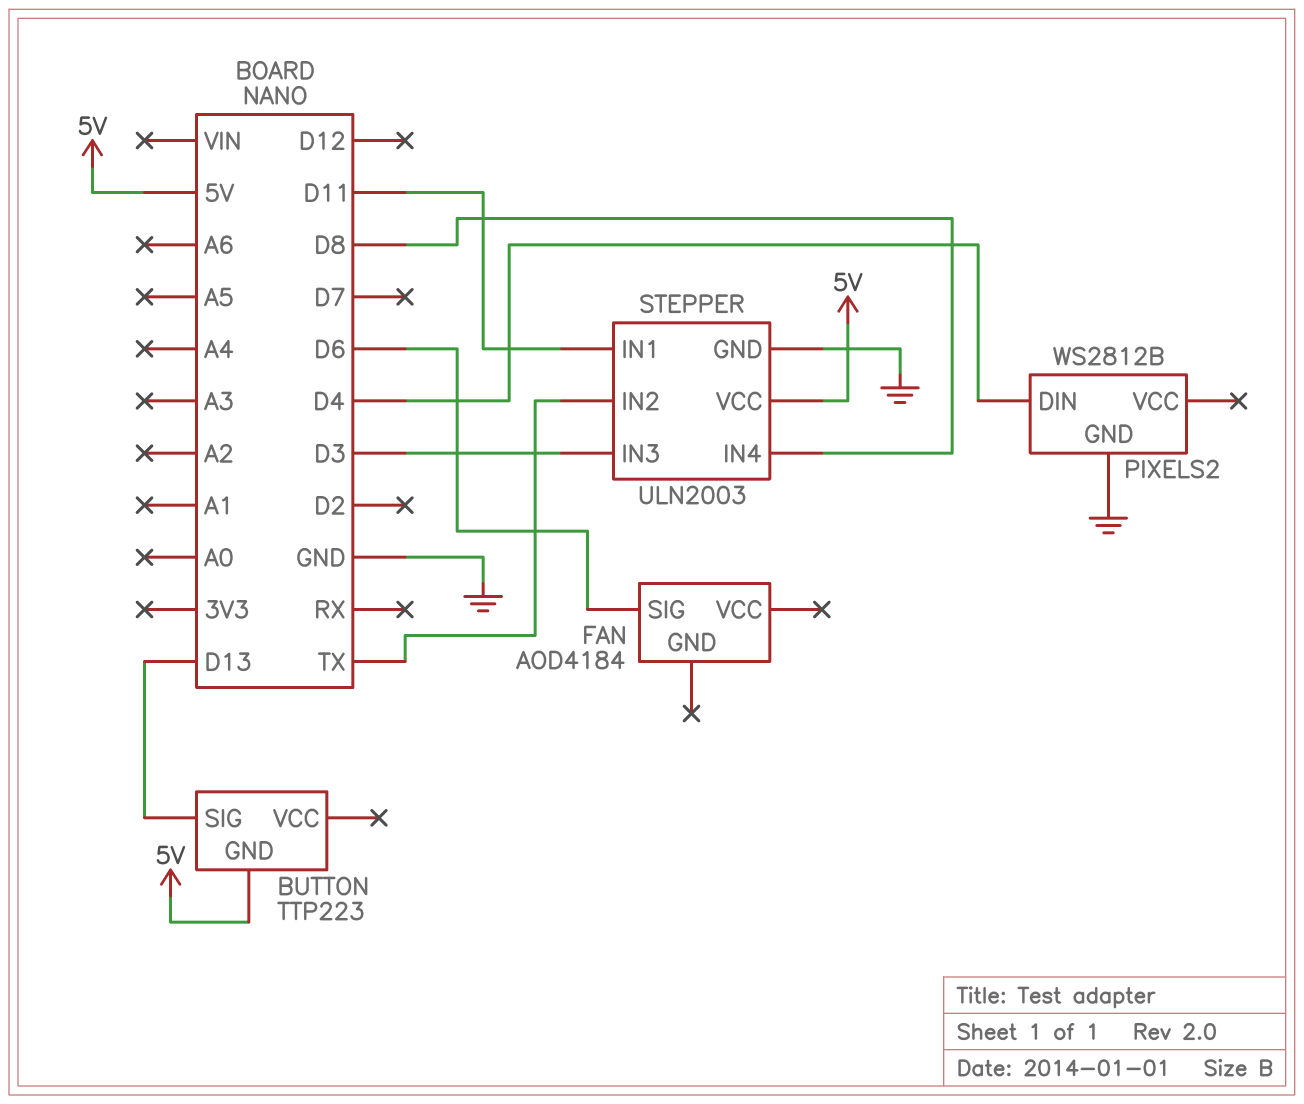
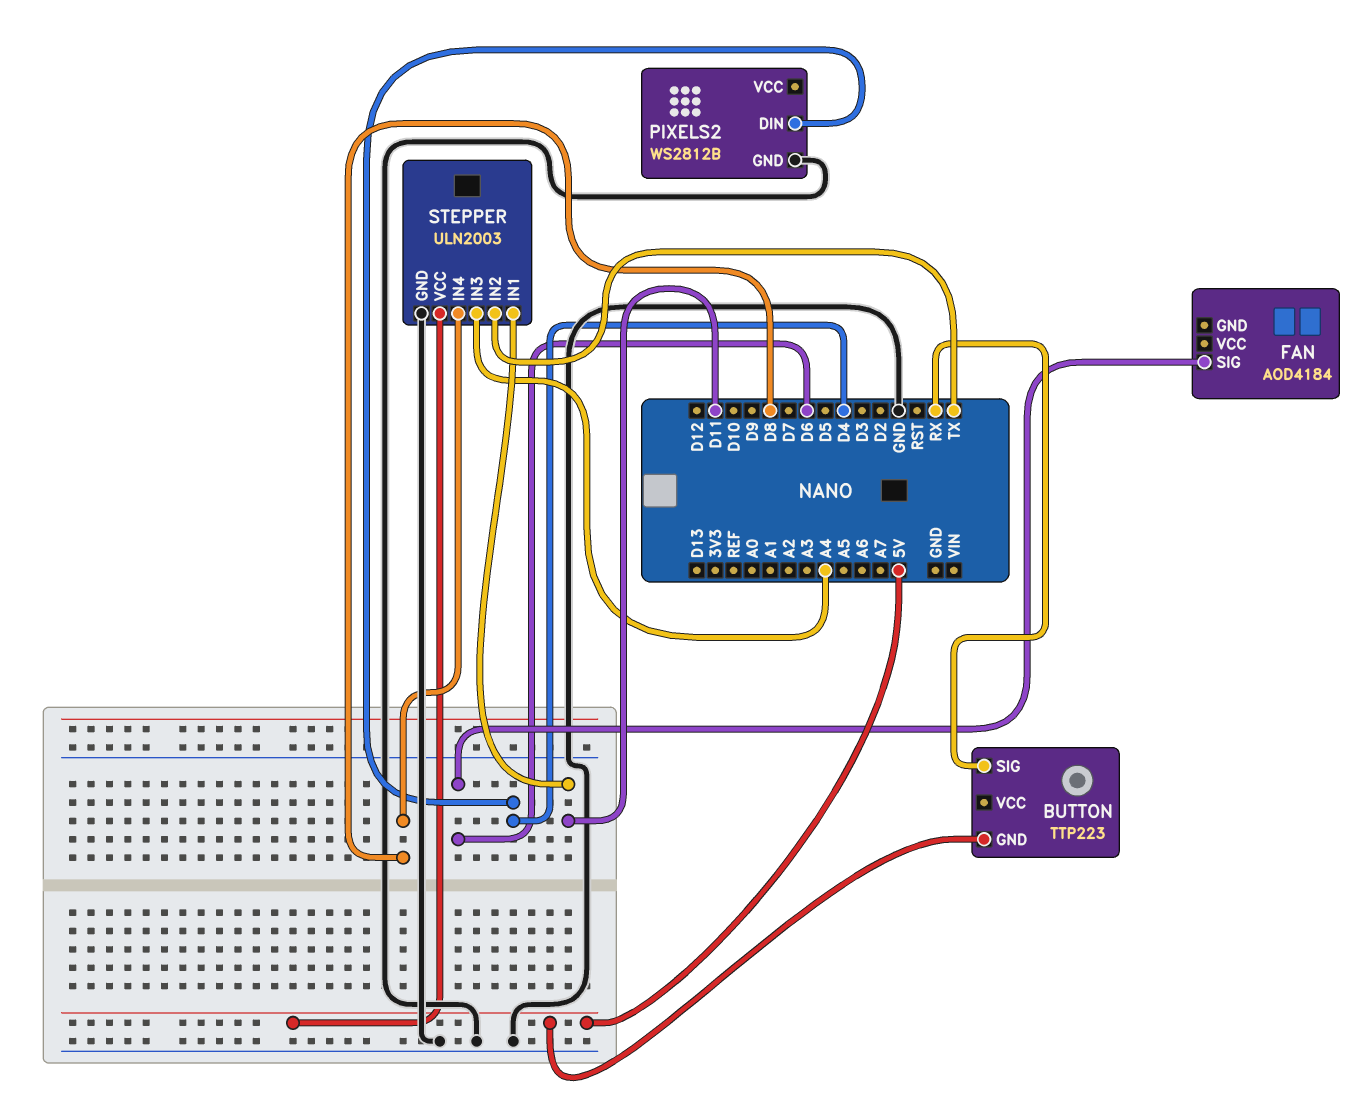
BUTTON pin SIG: D13 -> RX
STEPPER pin IN3: D3 -> A4

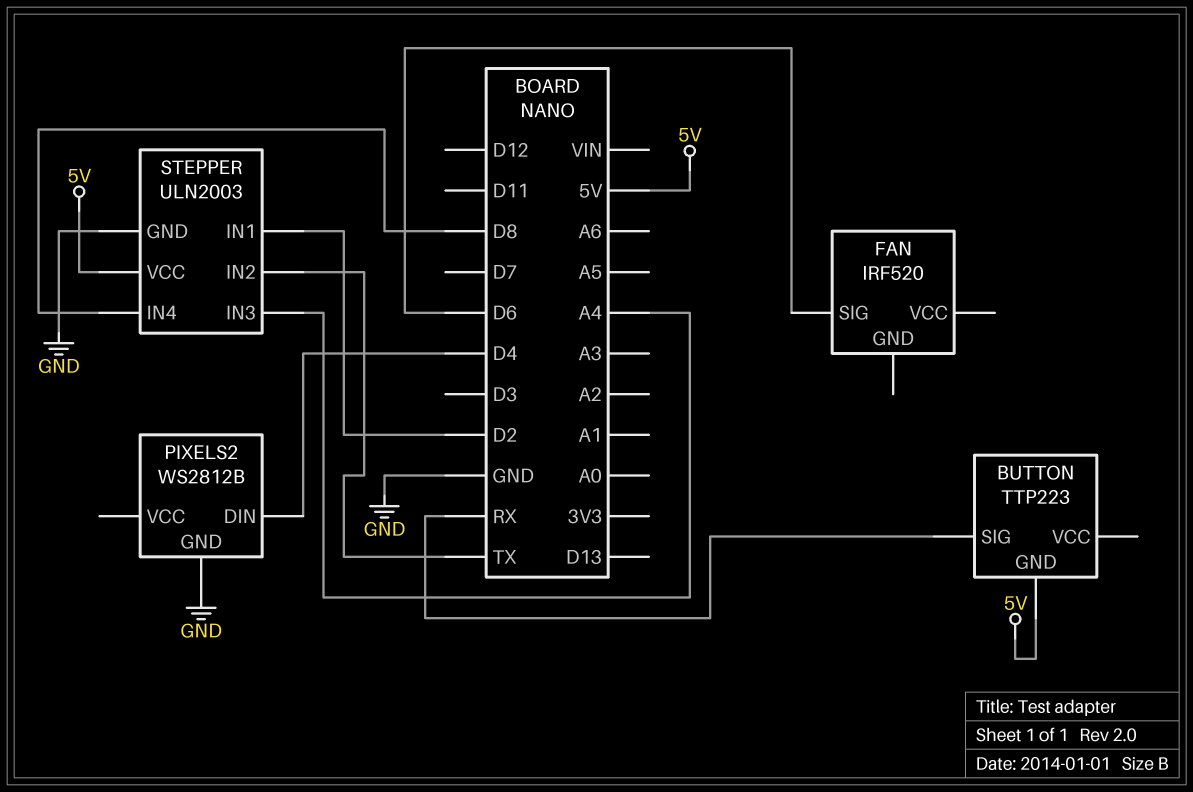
FAN: AOD4184 -> IRF520
STEPPER pin IN1: D11 -> D2

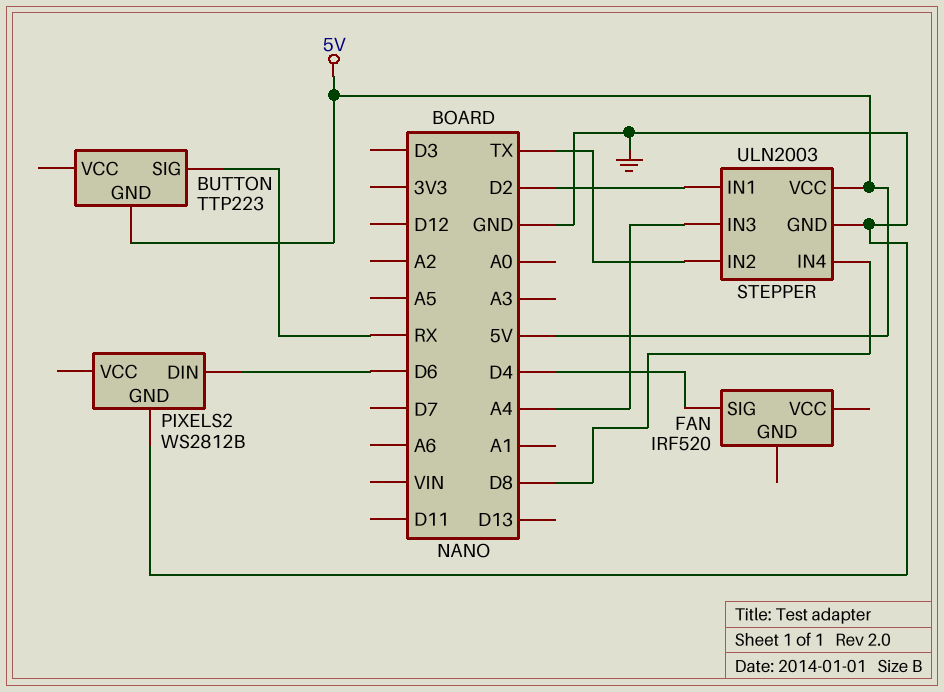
FAN pin SIG: D6 -> D4
PIXELS2 pin DIN: D4 -> D6

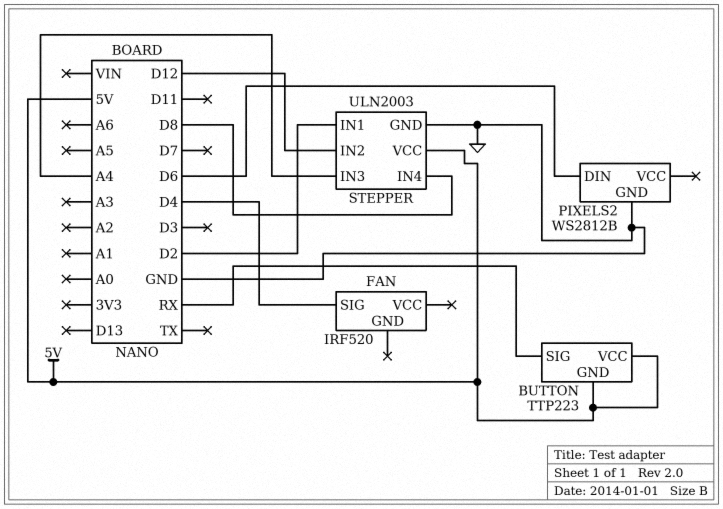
BUTTON pin VCC: none -> 5V
STEPPER pin IN2: TX -> D12

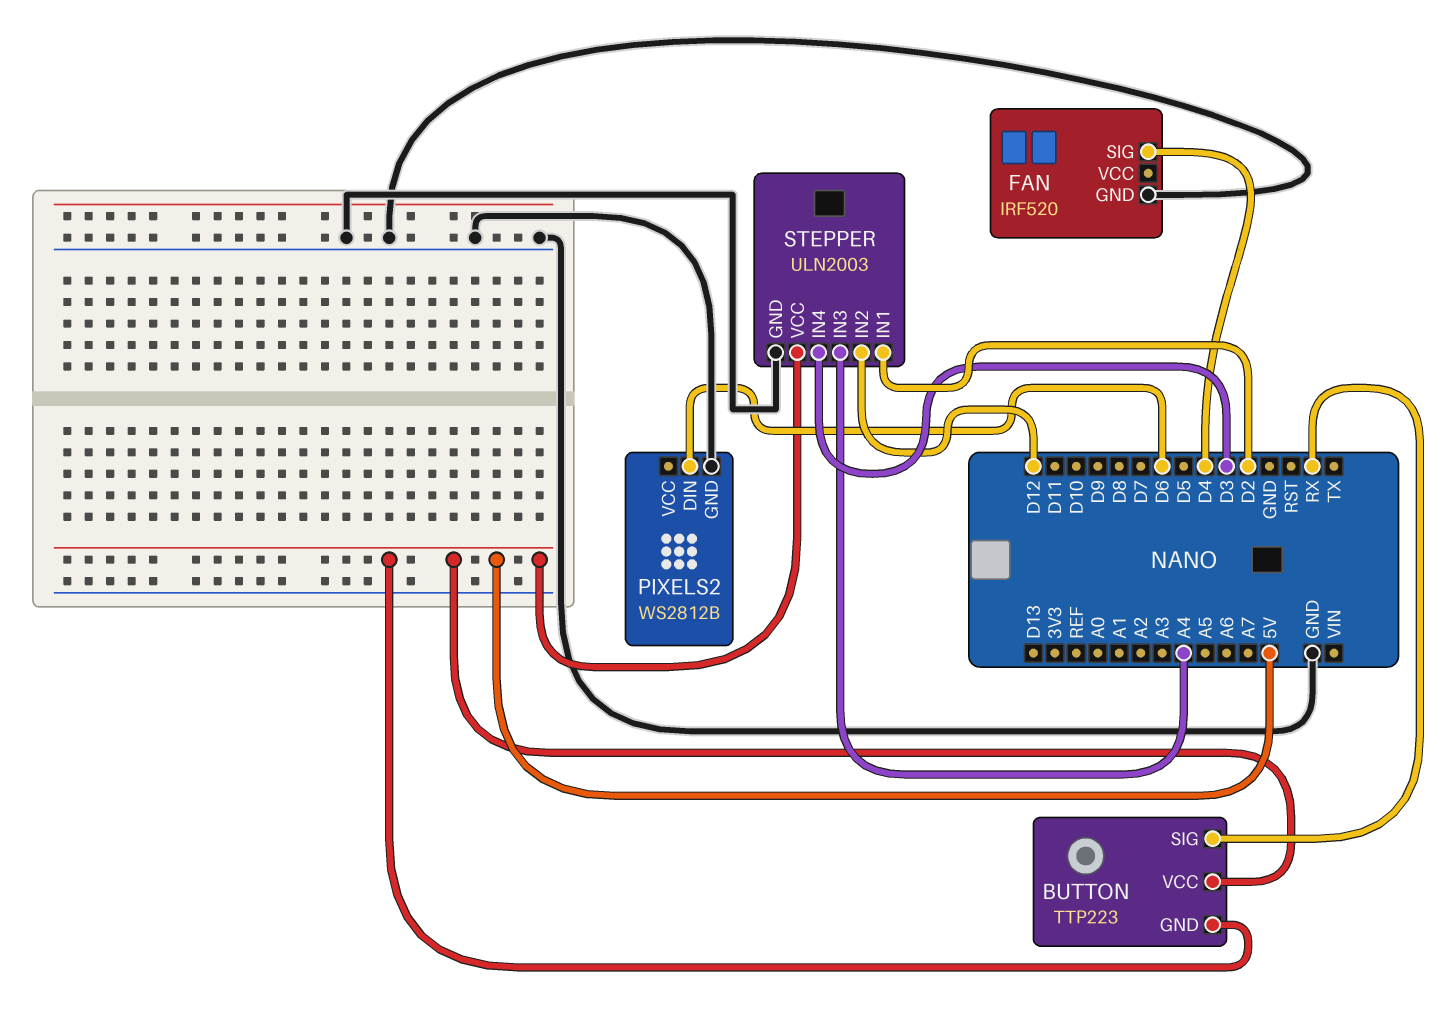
FAN pin GND: none -> GND
STEPPER pin IN4: D8 -> D3

